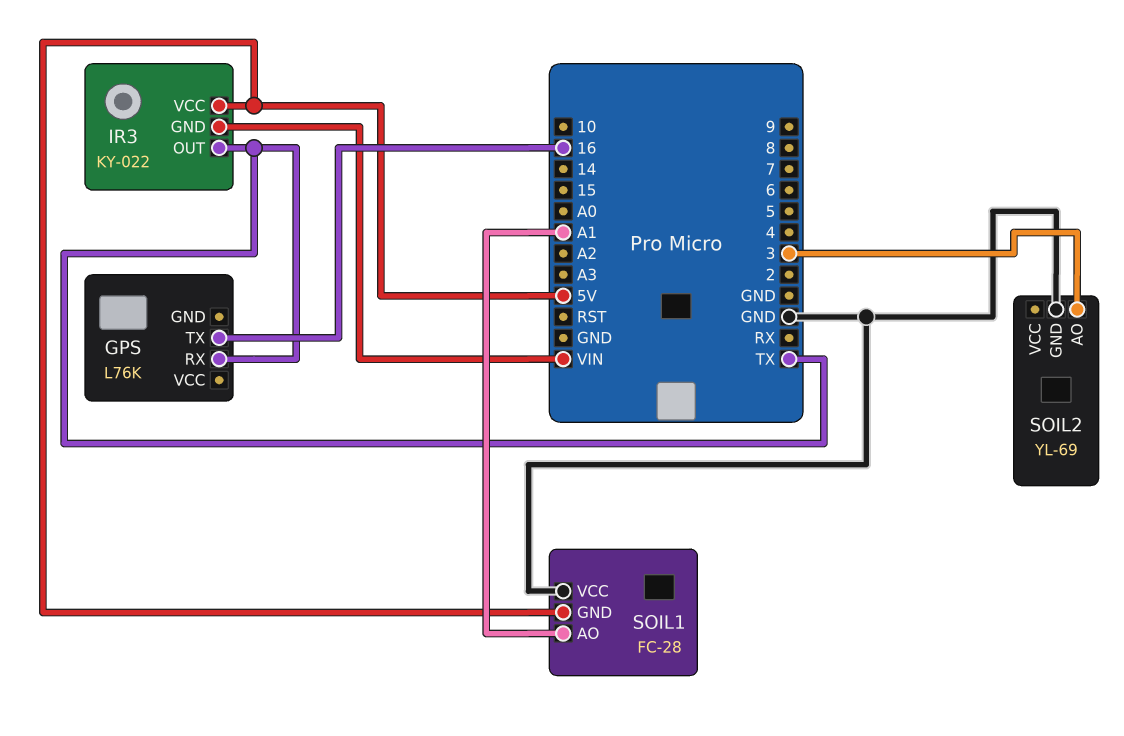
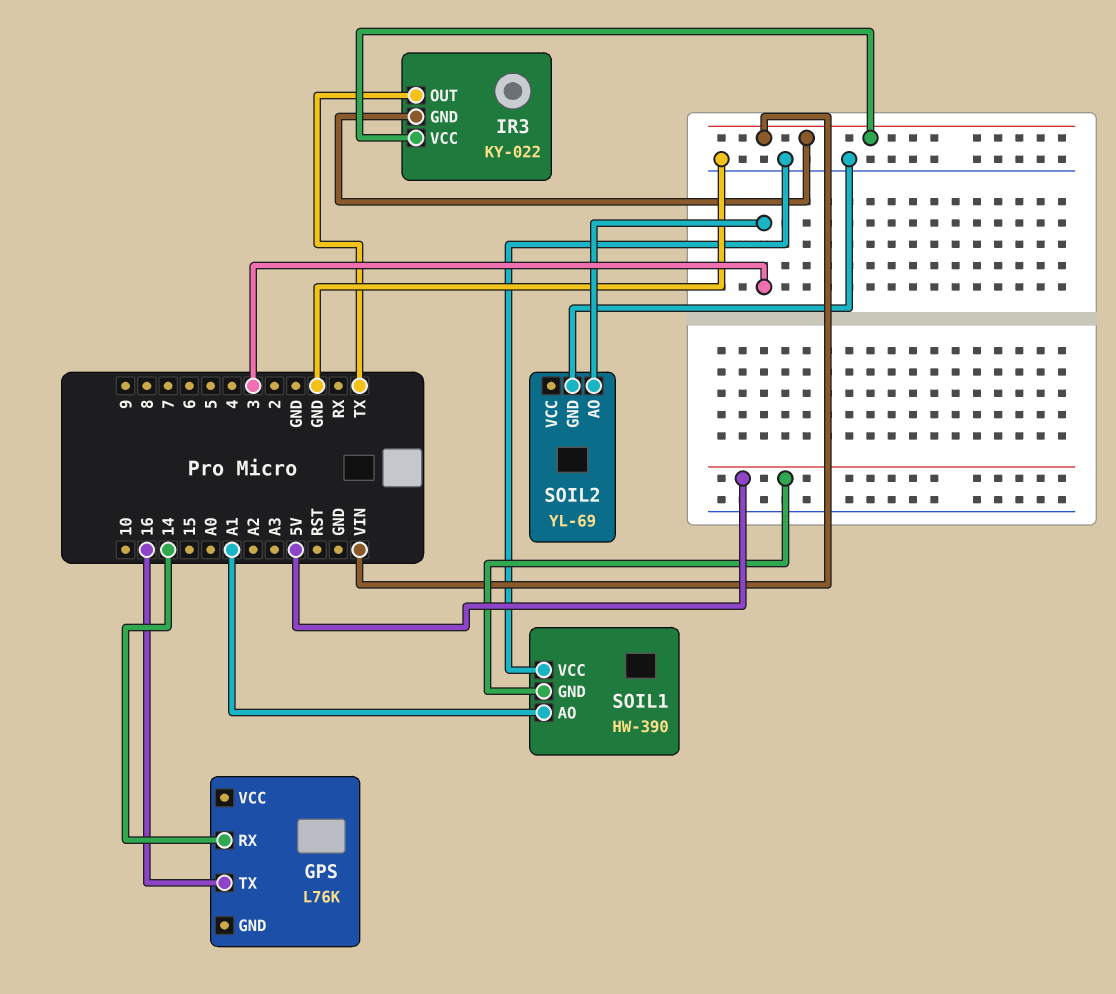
GPS pin RX: TX -> 14
IR3 pin VCC: 5V -> VIN
SOIL1: FC-28 -> HW-390

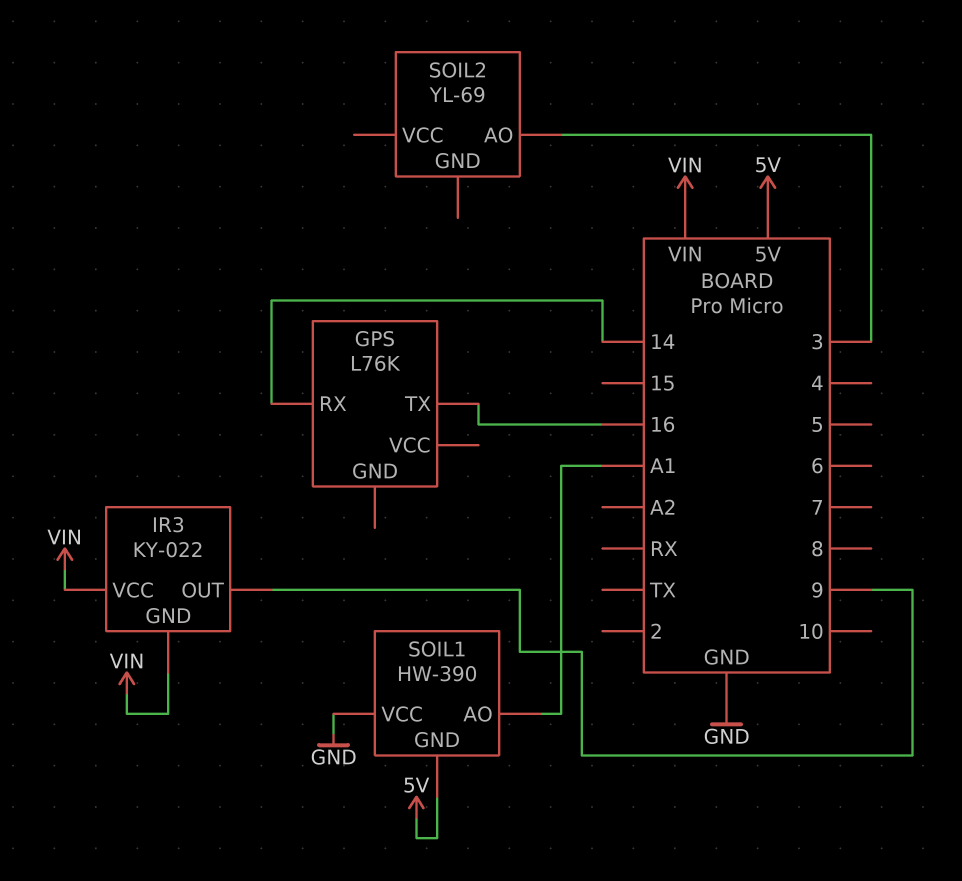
IR3 pin OUT: TX -> 9
SOIL2 pin GND: GND -> none

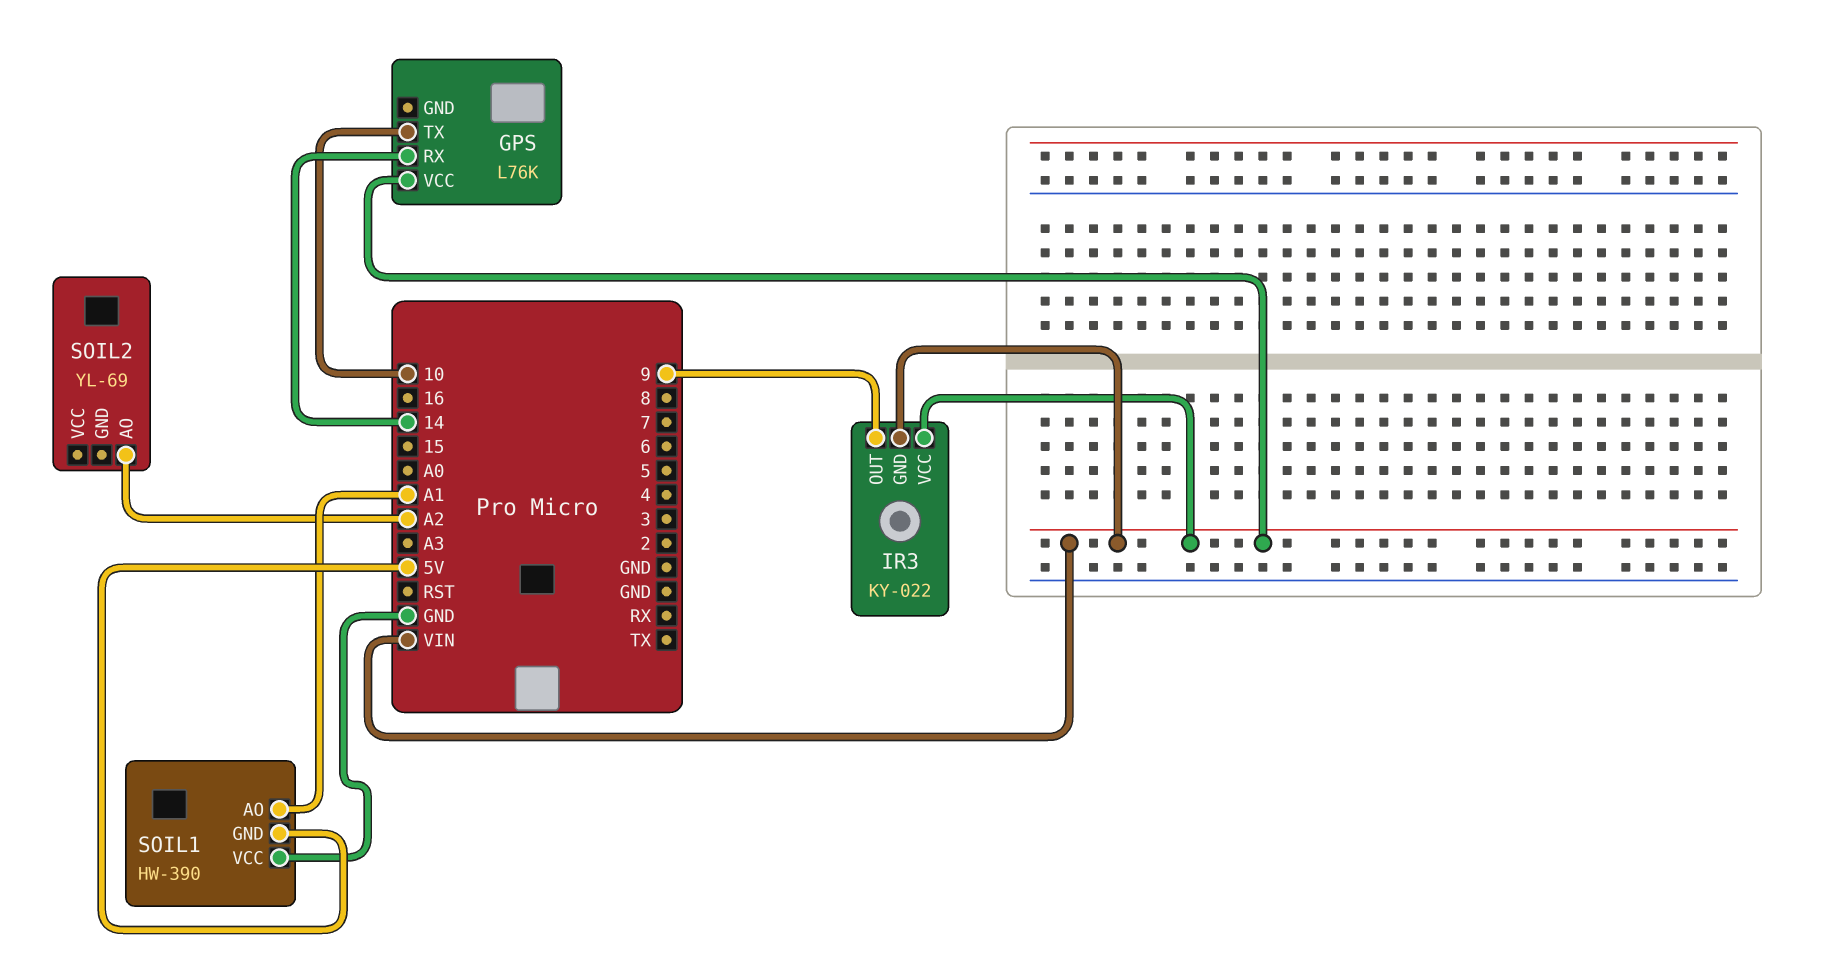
GPS pin TX: 16 -> 10
GPS pin VCC: none -> VIN
SOIL2 pin AO: 3 -> A2

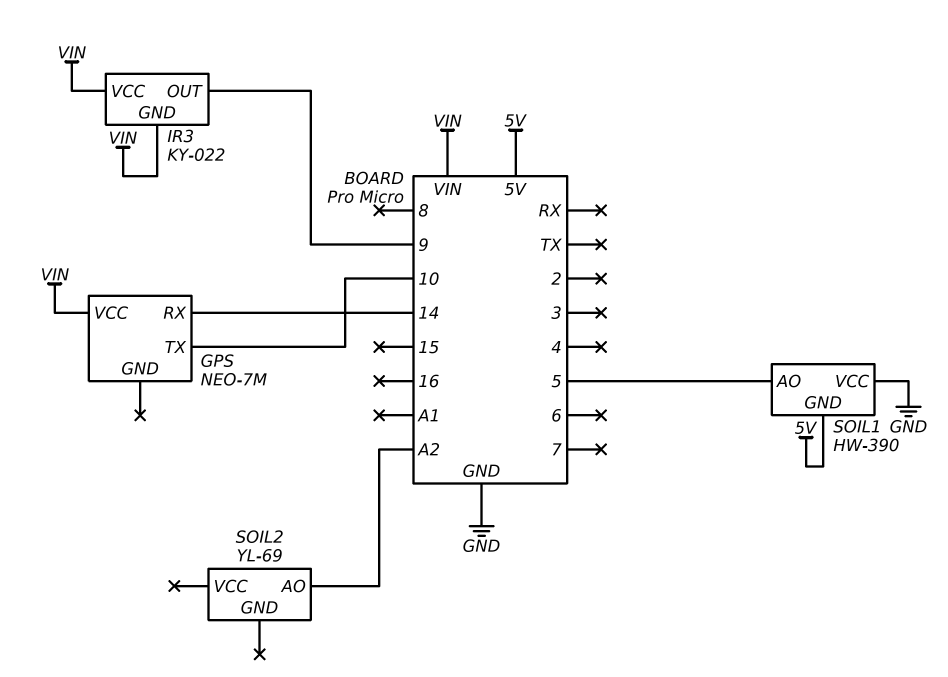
GPS: L76K -> NEO-7M
SOIL1 pin AO: A1 -> 5

